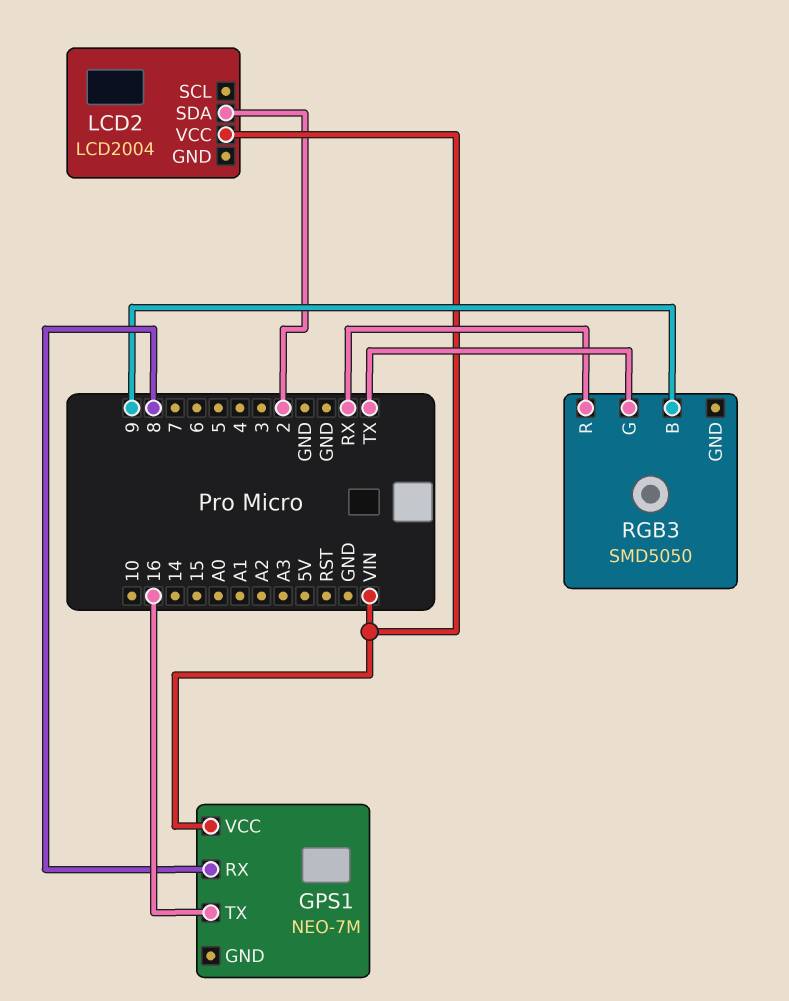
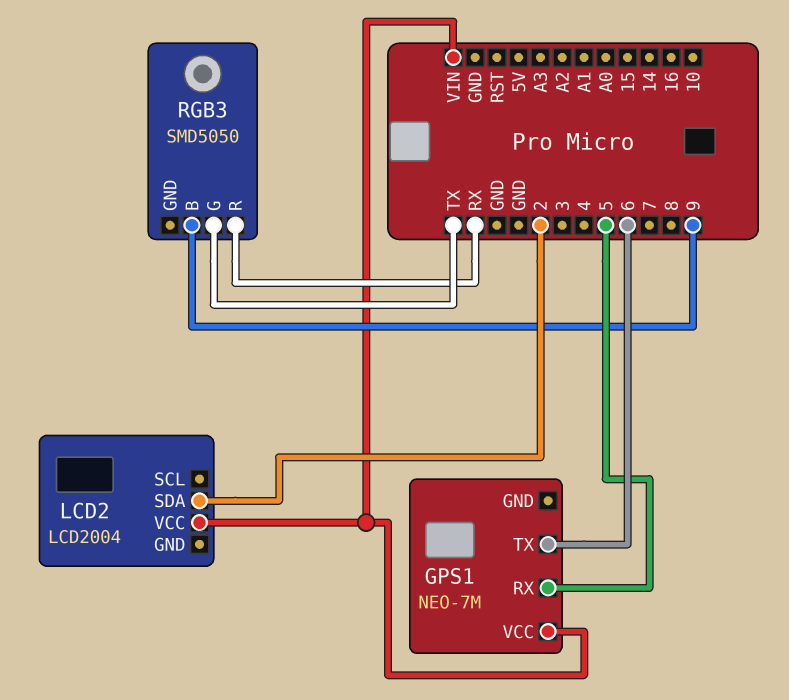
GPS1 pin RX: 8 -> 5
GPS1 pin TX: 16 -> 6

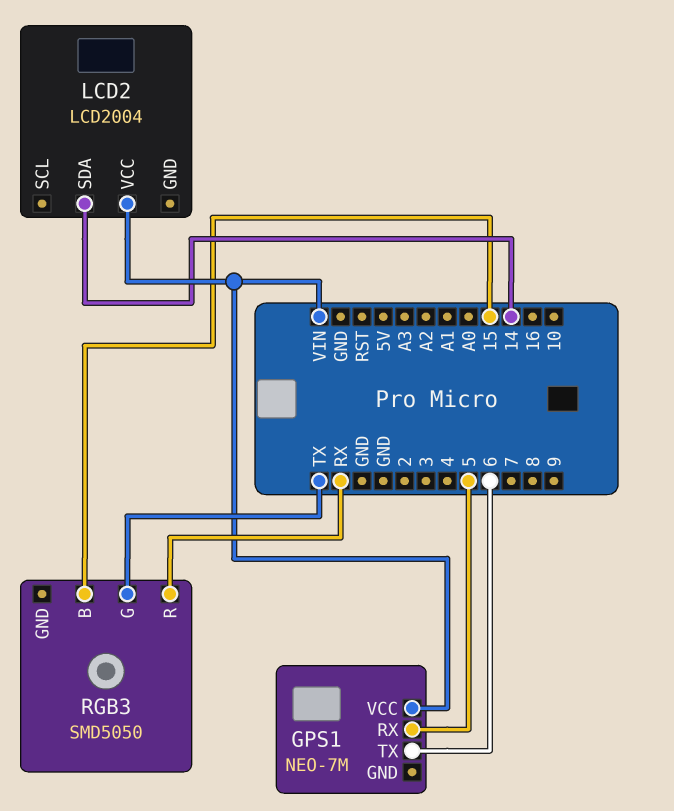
LCD2 pin SDA: 2 -> 14
RGB3 pin B: 9 -> 15

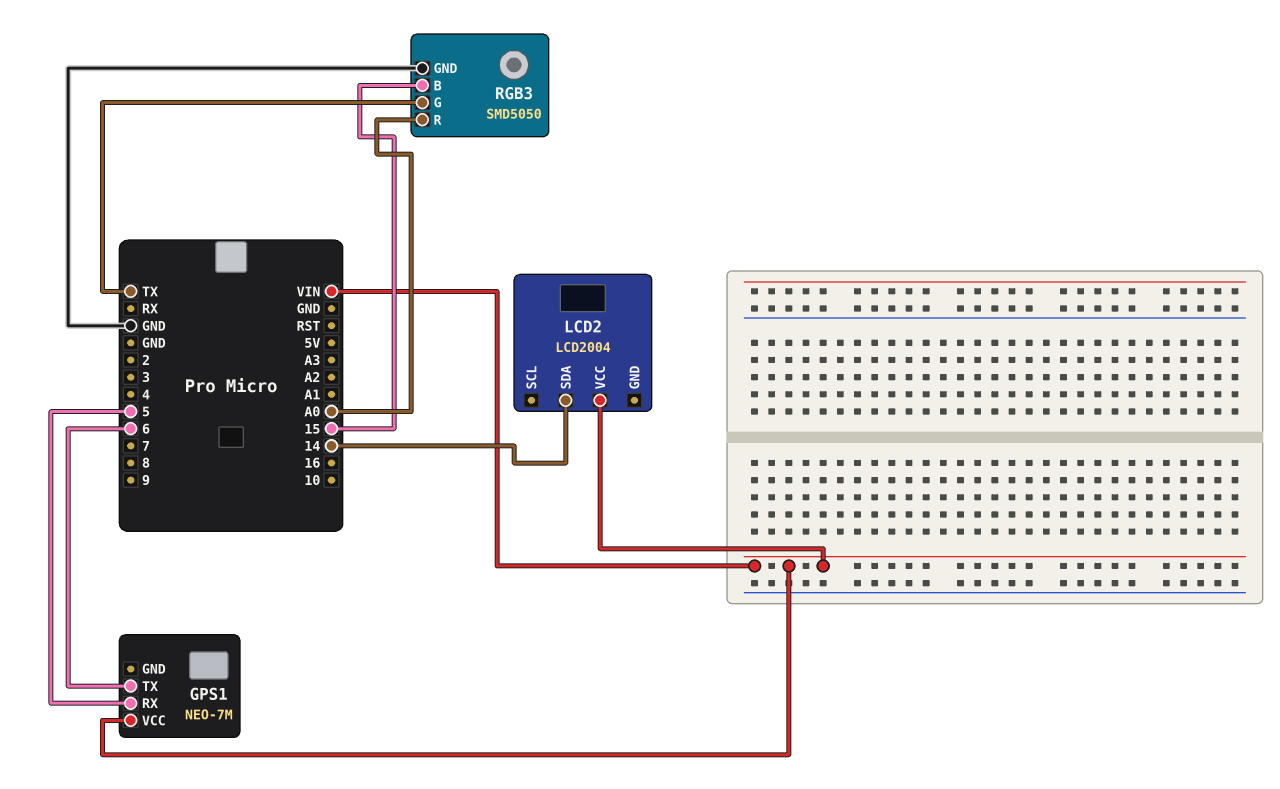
RGB3 pin GND: none -> GND
RGB3 pin R: RX -> A0

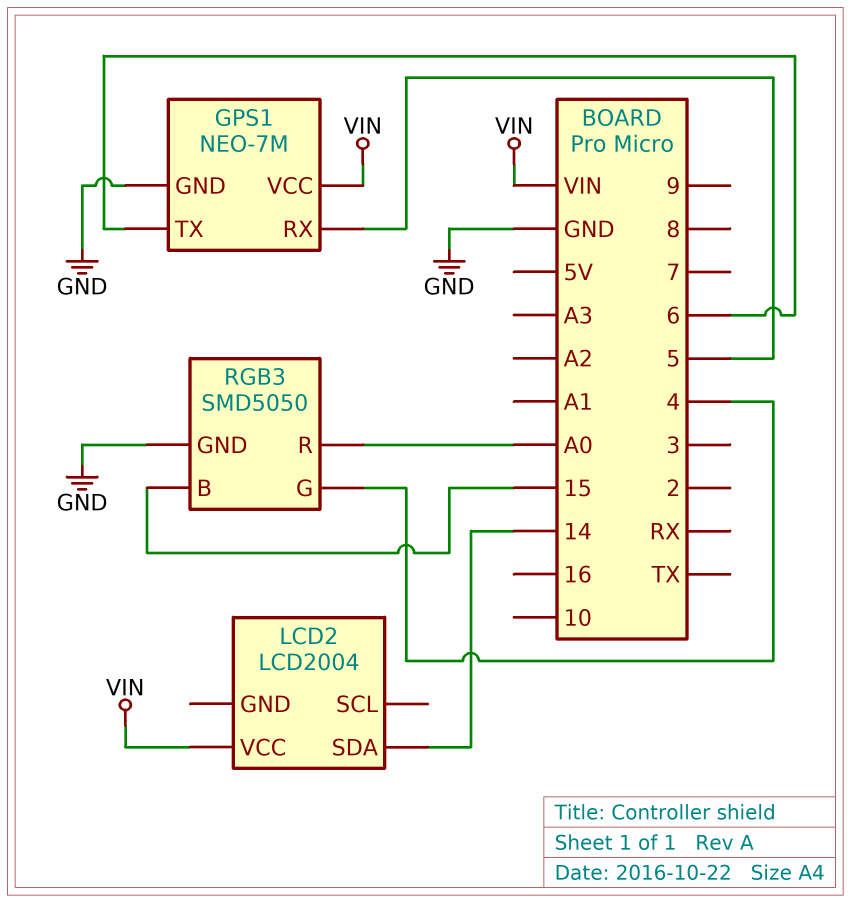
GPS1 pin GND: none -> GND
RGB3 pin G: TX -> 4

